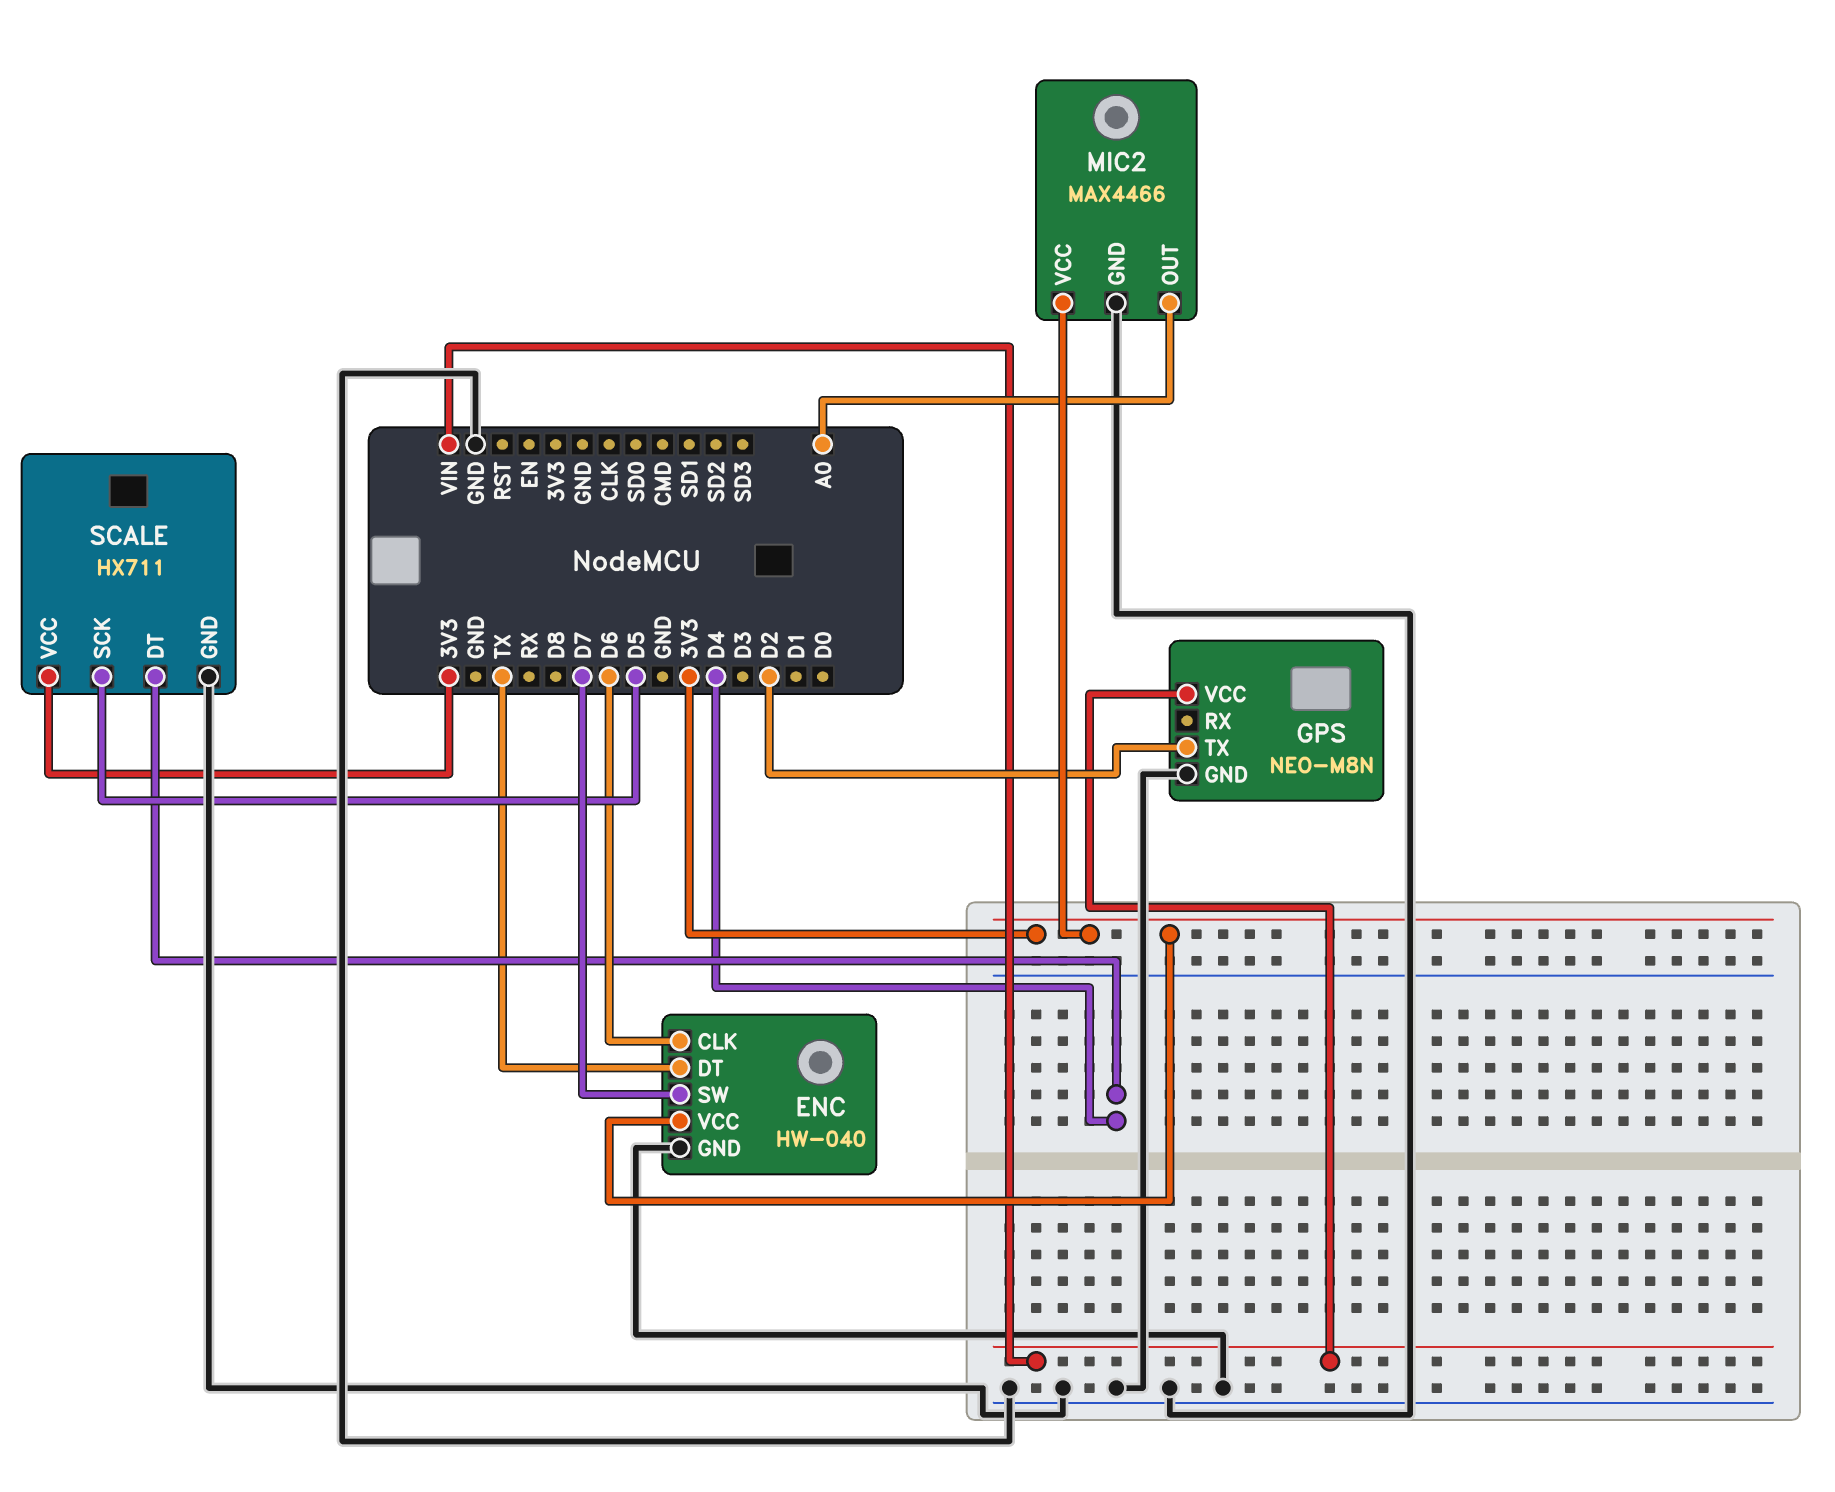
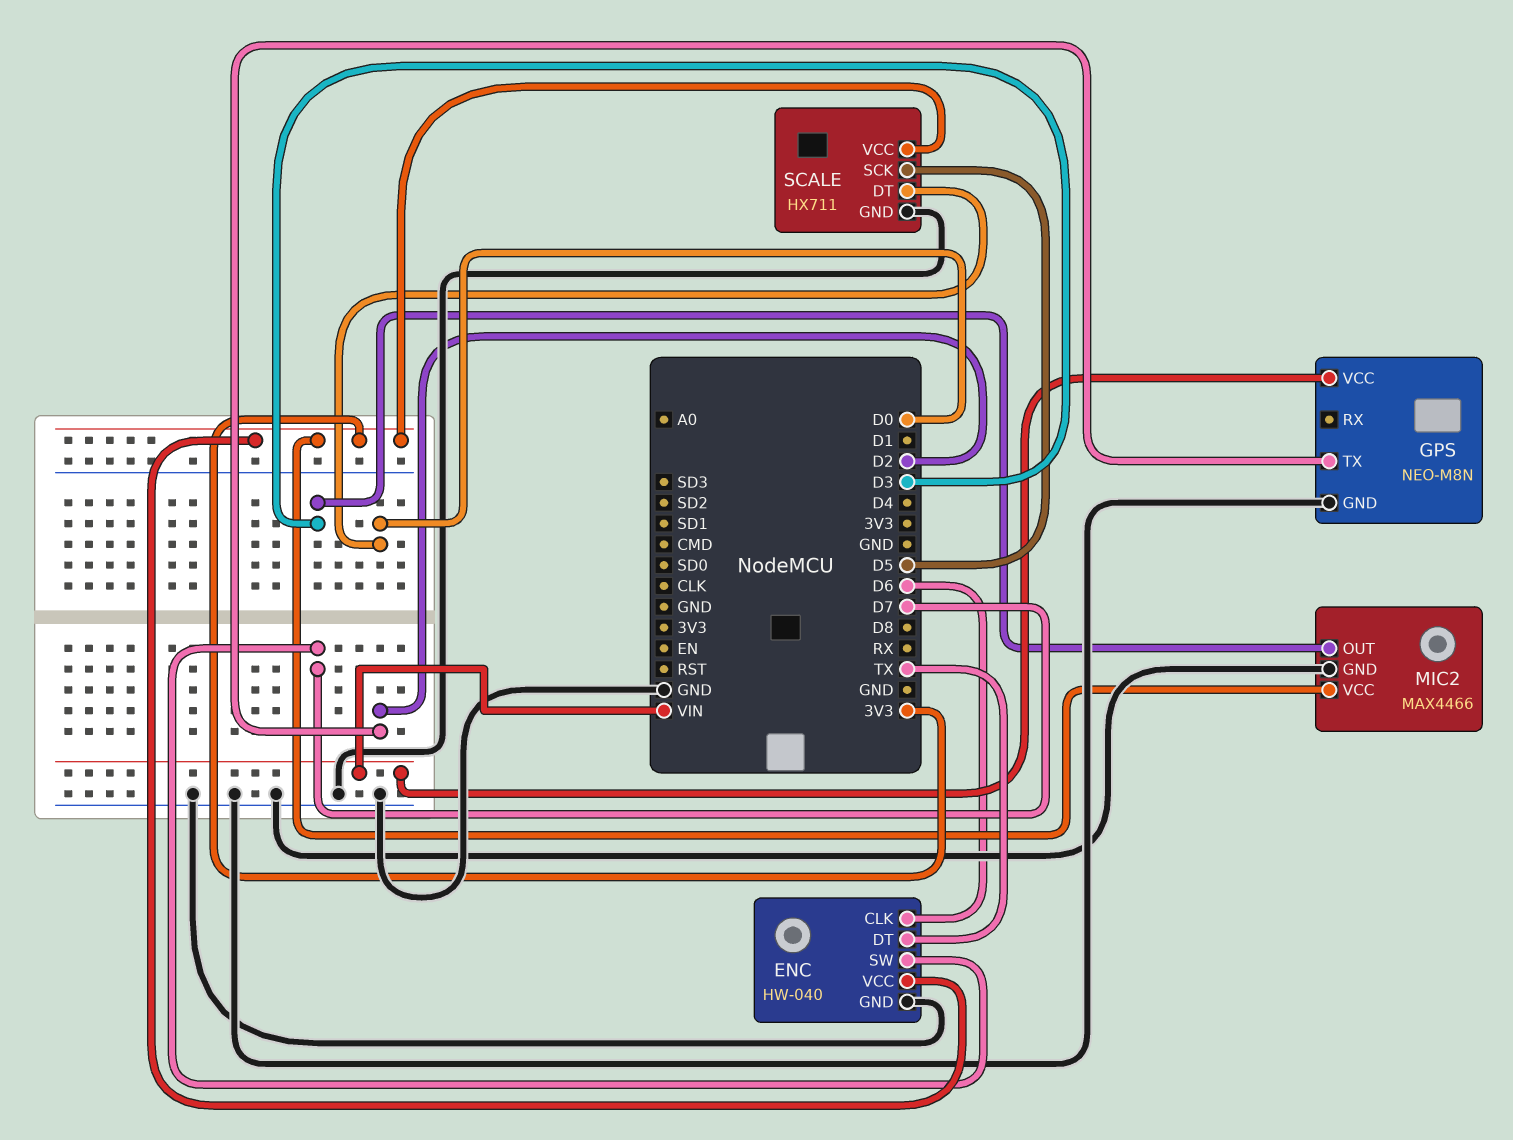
MIC2 pin OUT: A0 -> D3
SCALE pin DT: D4 -> D0

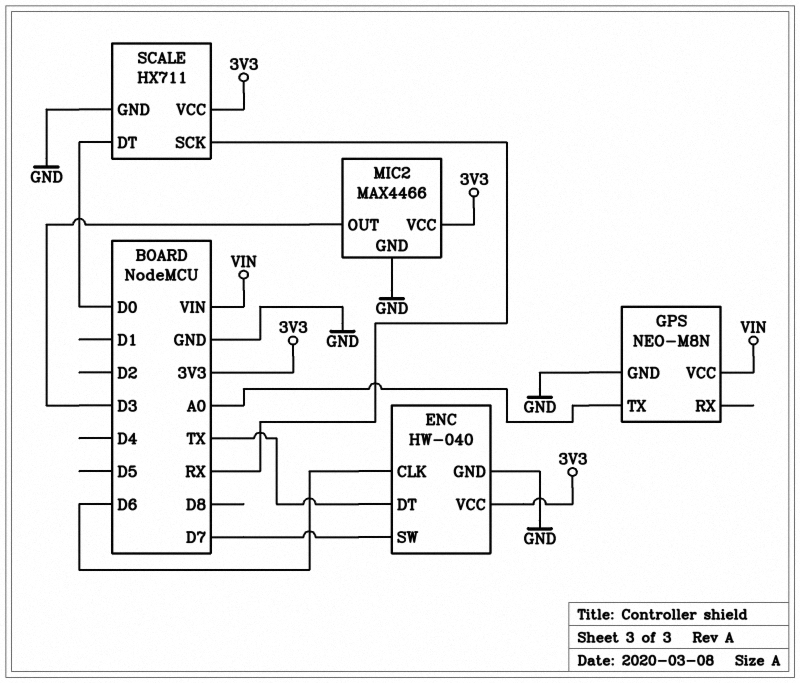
GPS pin TX: D2 -> A0
SCALE pin SCK: D5 -> RX

